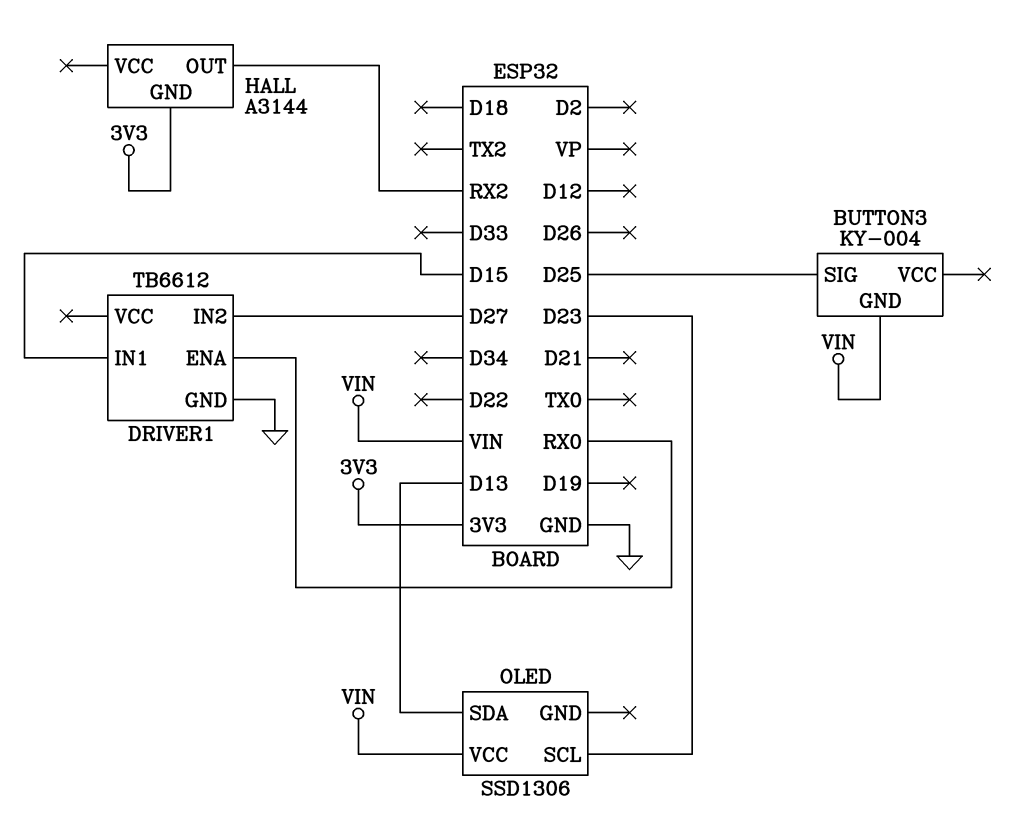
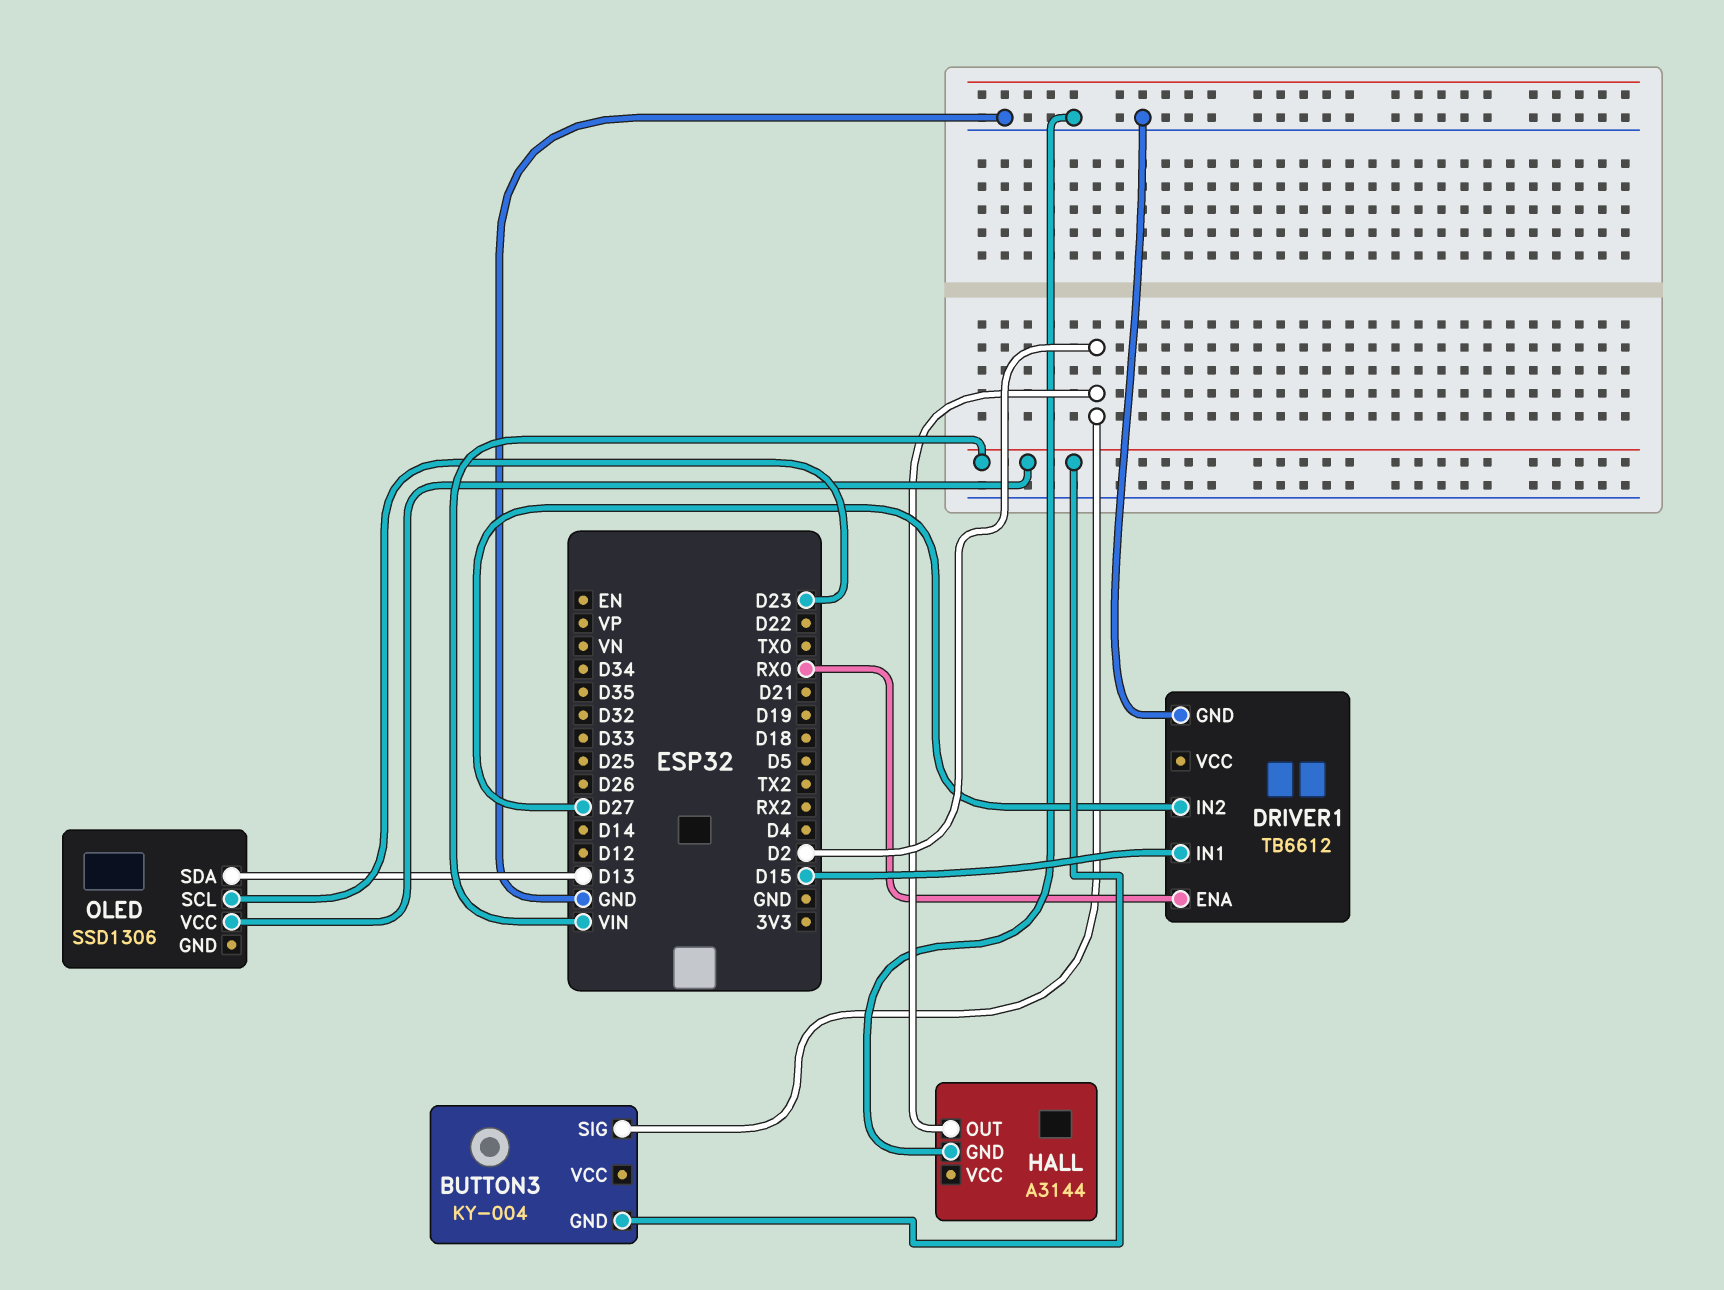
BUTTON3 pin SIG: D25 -> D2
HALL pin GND: 3V3 -> GND
HALL pin OUT: RX2 -> D2

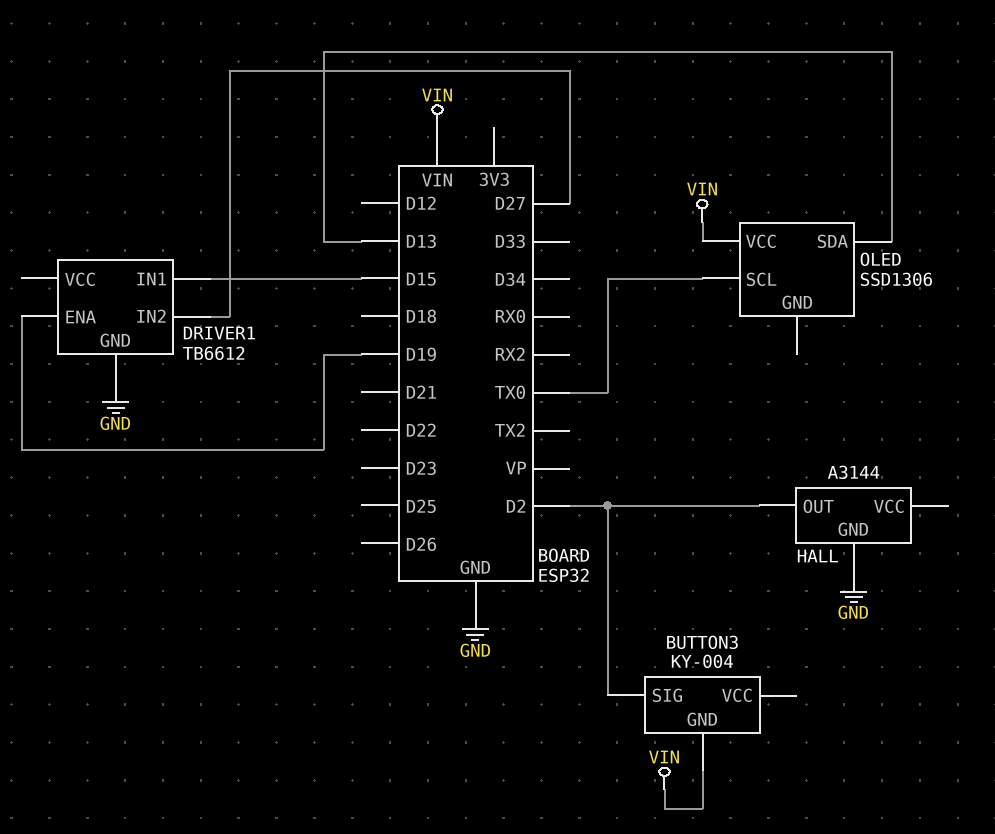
DRIVER1 pin ENA: RX0 -> D19
OLED pin SCL: D23 -> TX0

